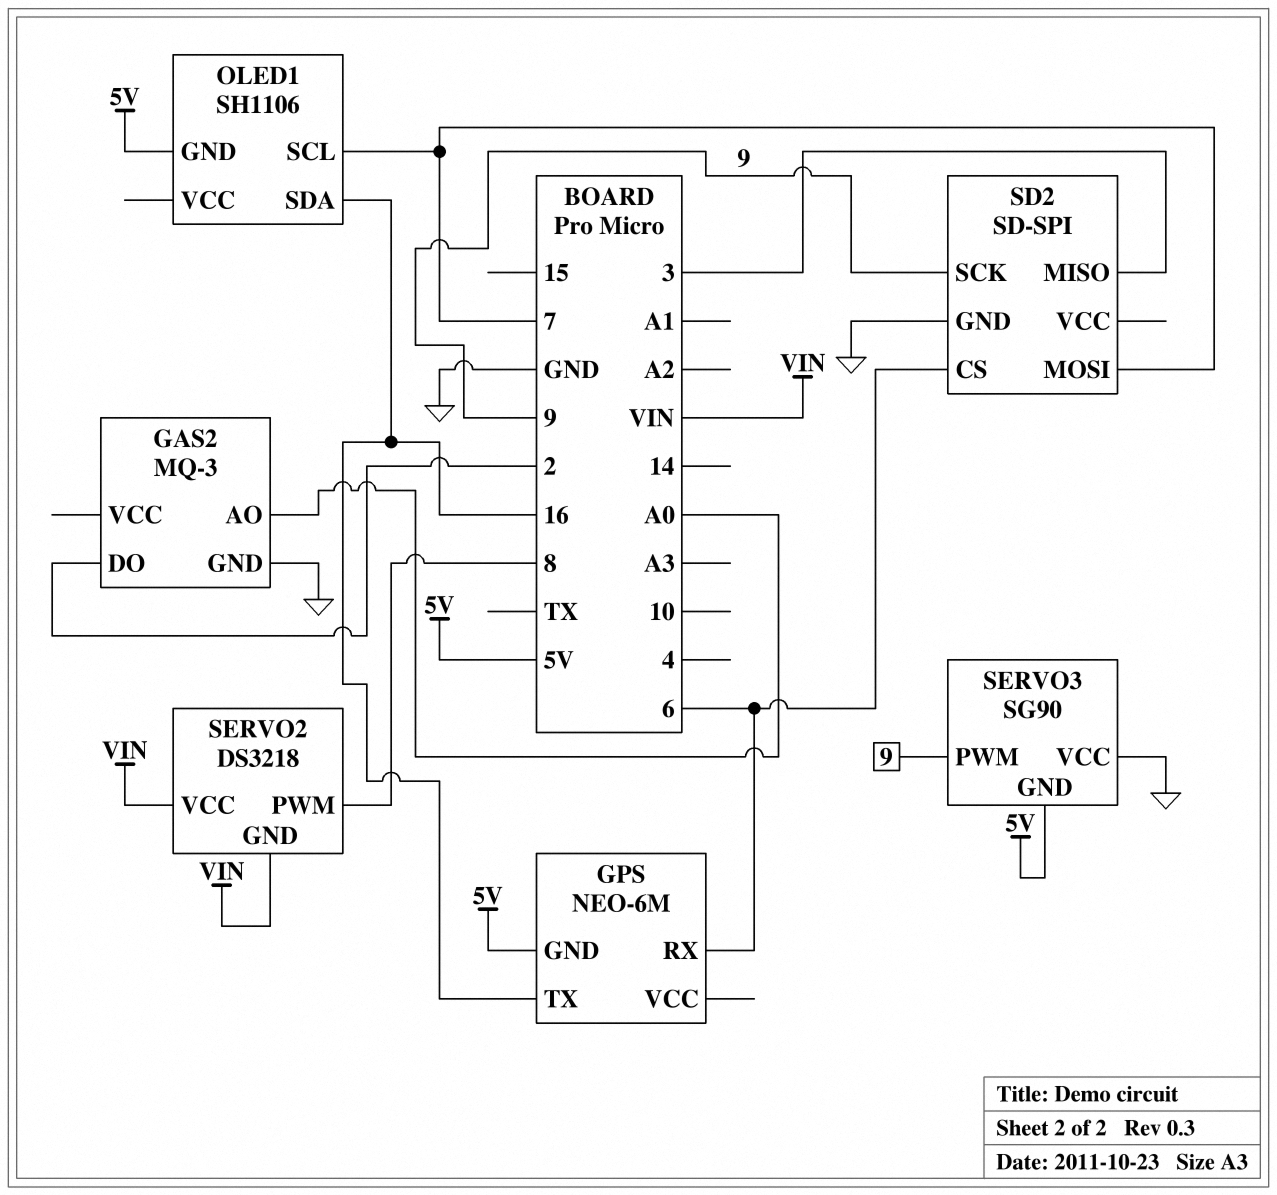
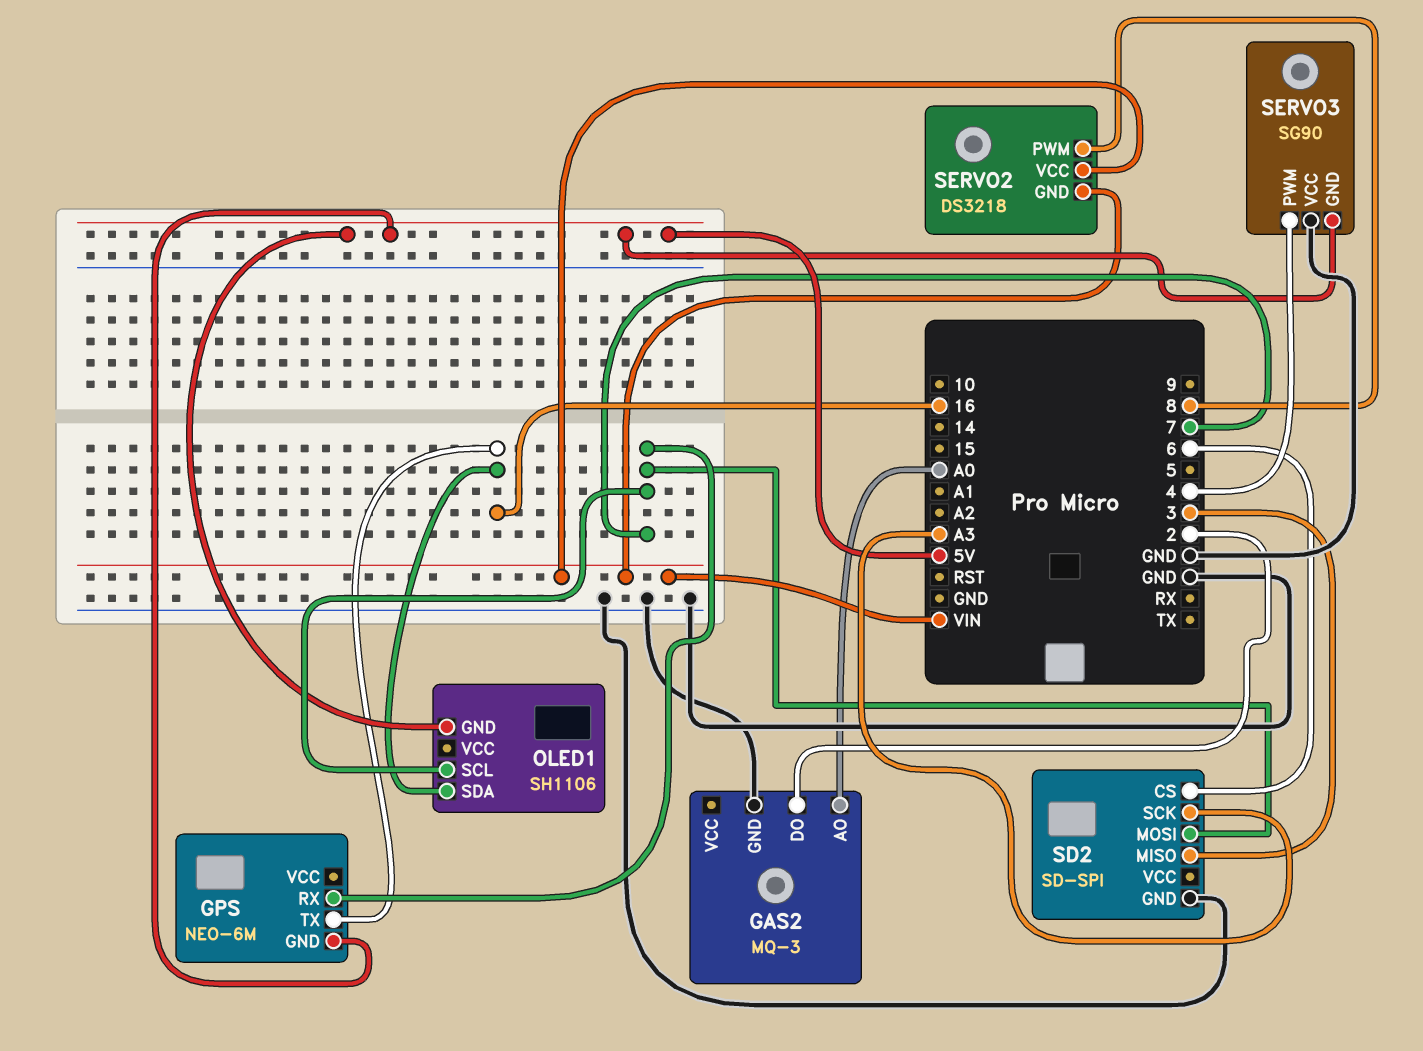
GPS pin RX: 6 -> 7
SD2 pin SCK: 9 -> A3
SERVO3 pin PWM: 9 -> 4

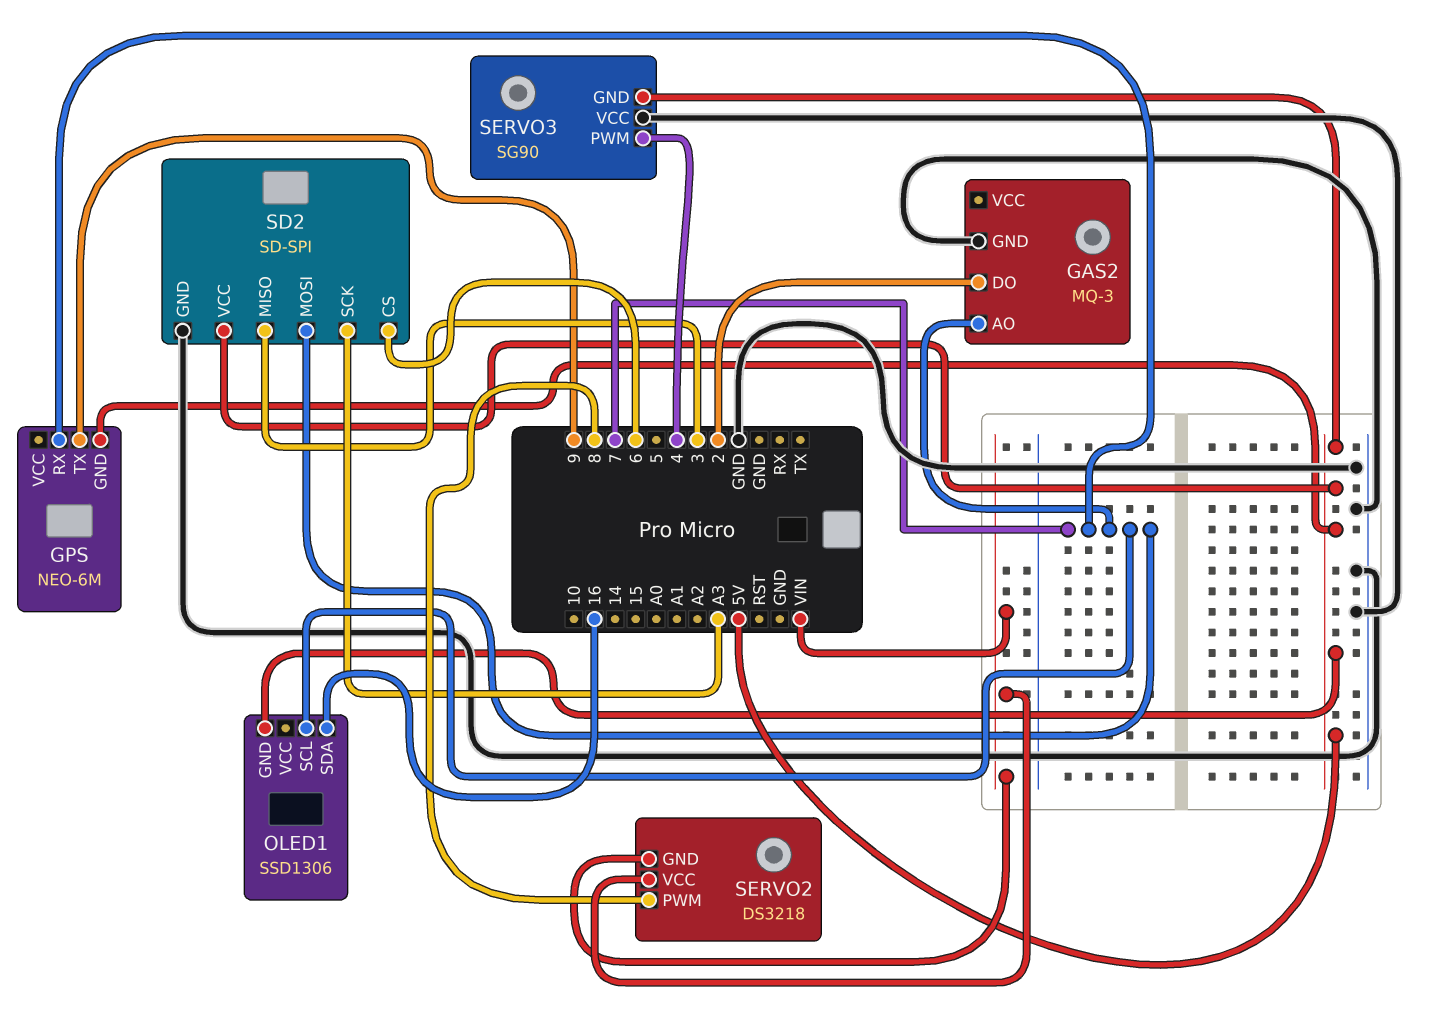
GAS2 pin AO: A0 -> 7
GPS pin TX: 16 -> 9
OLED1: SH1106 -> SSD1306
SD2 pin VCC: none -> 5V

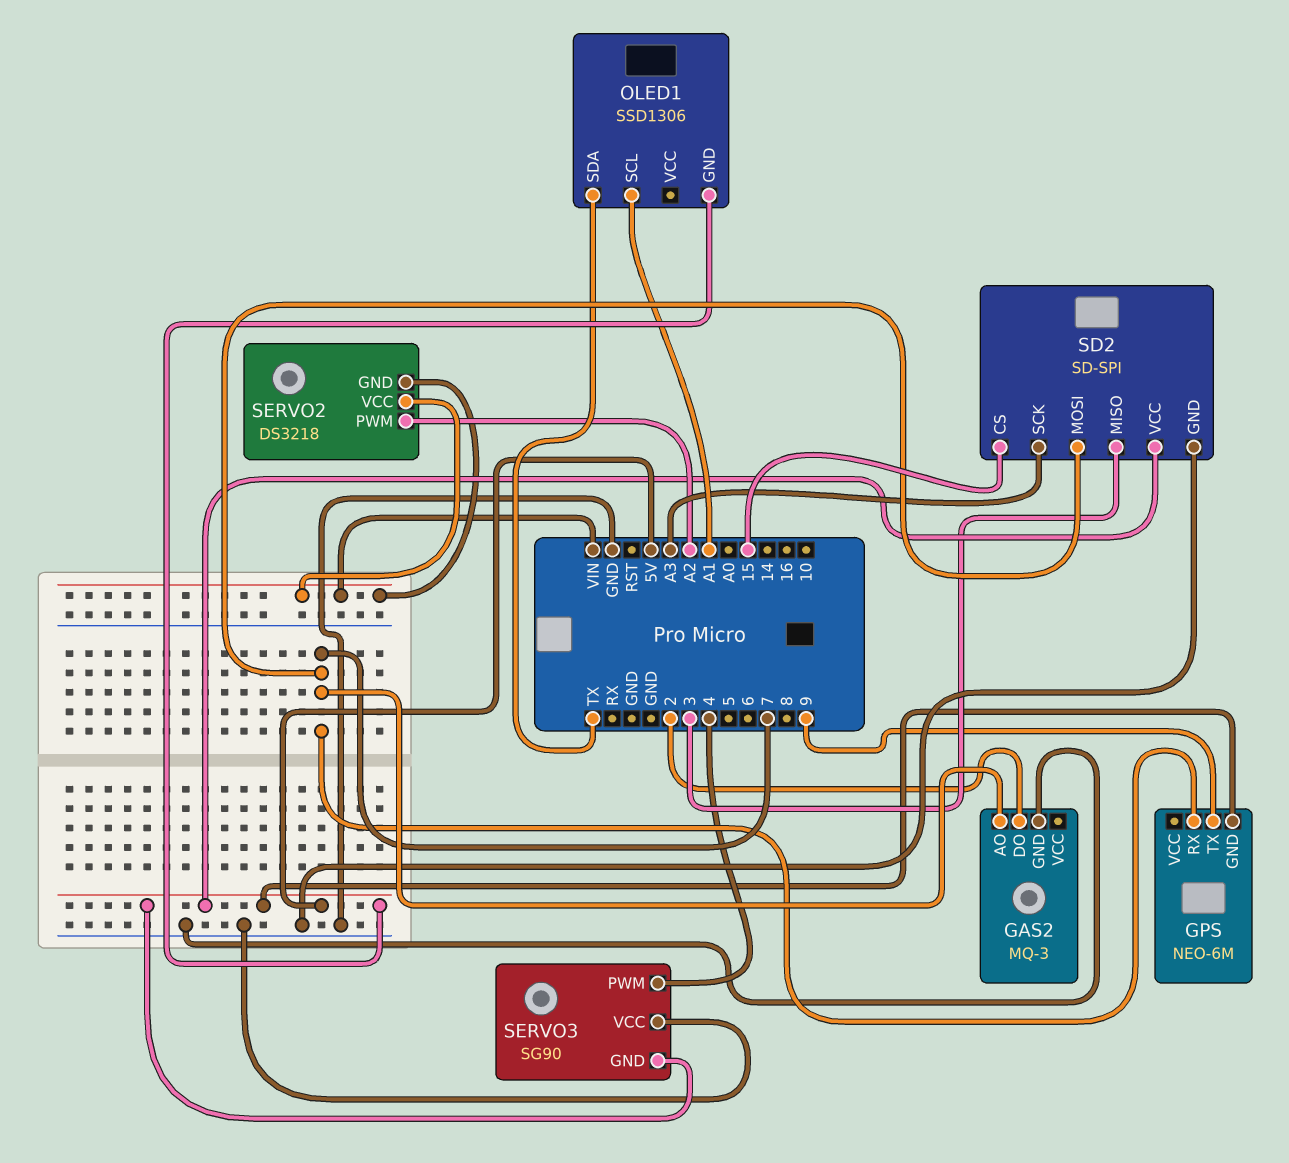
OLED1 pin SCL: 7 -> A1
OLED1 pin SDA: 16 -> TX
SD2 pin CS: 6 -> 15
SERVO2 pin PWM: 8 -> A2

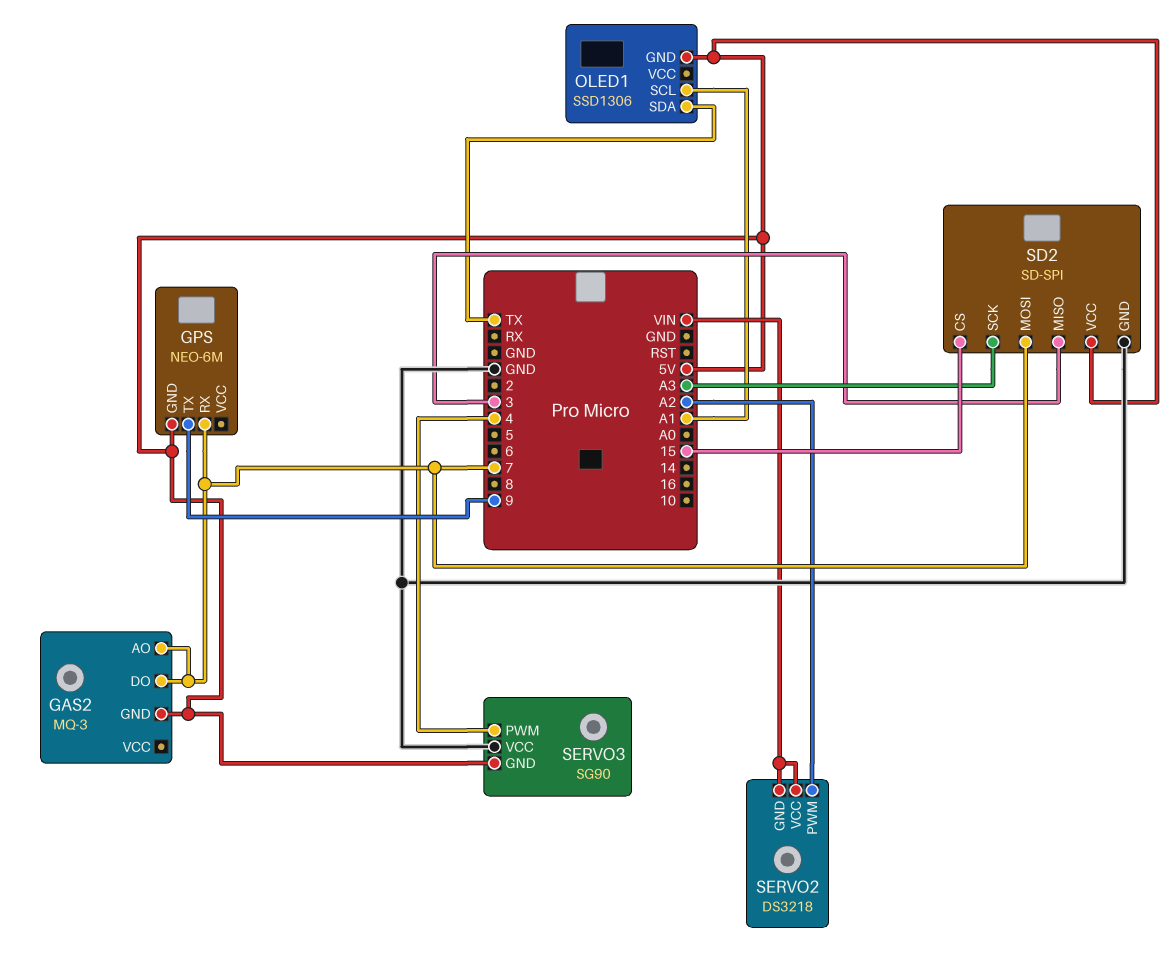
GAS2 pin DO: 2 -> 7
GAS2 pin GND: GND -> 5V

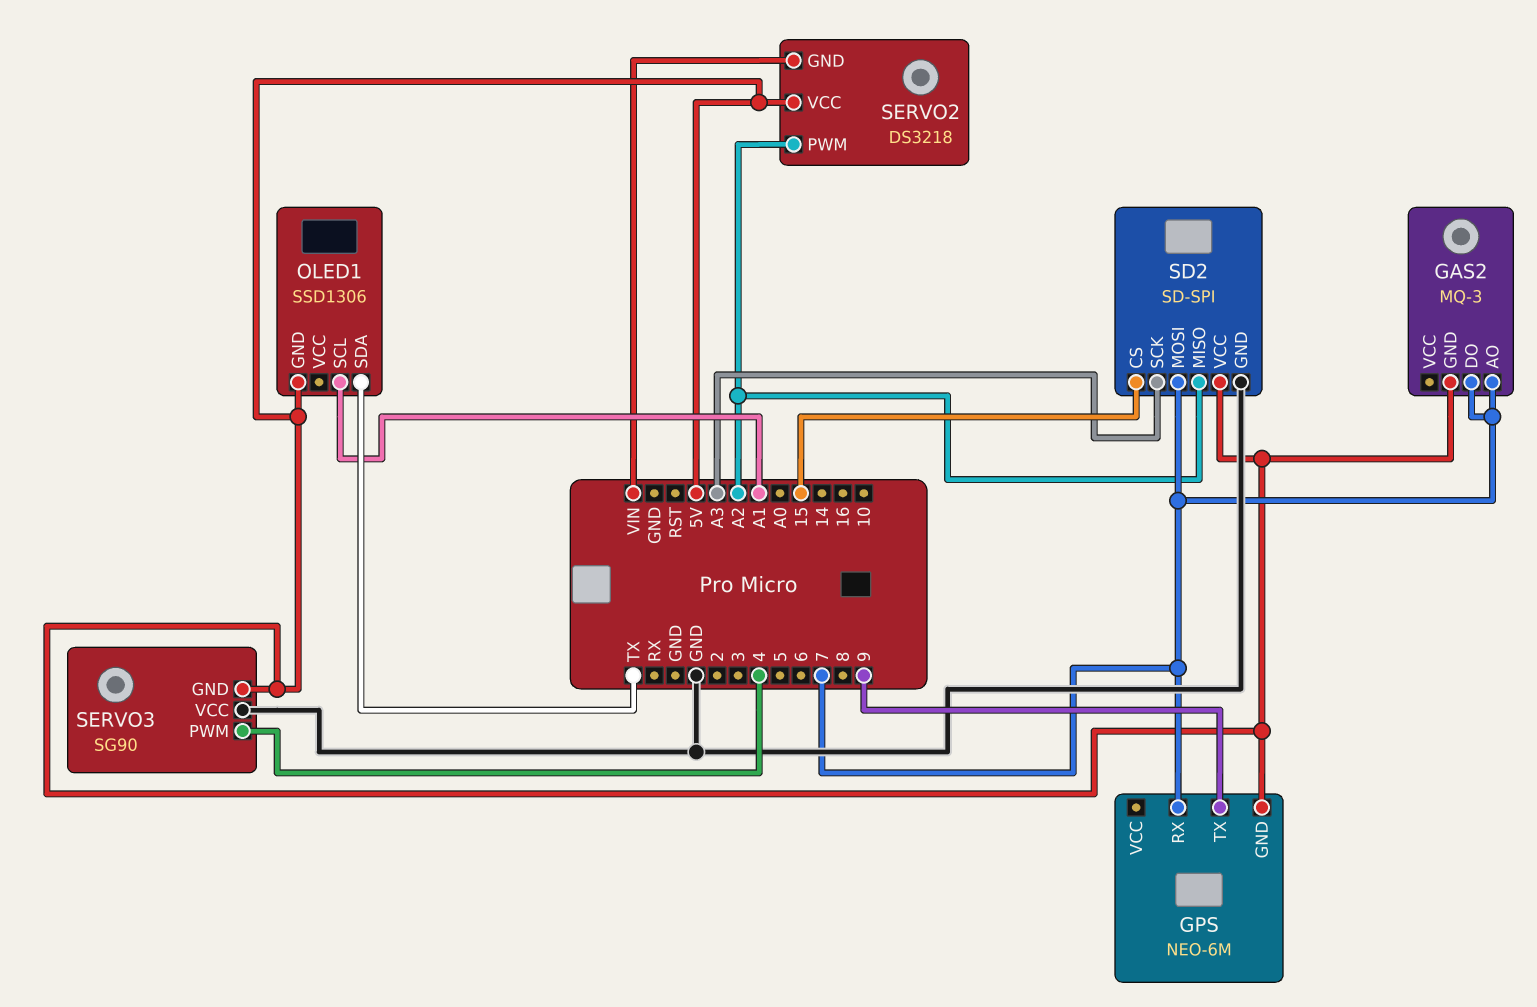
SD2 pin MISO: 3 -> A2
SERVO2 pin VCC: VIN -> 5V

